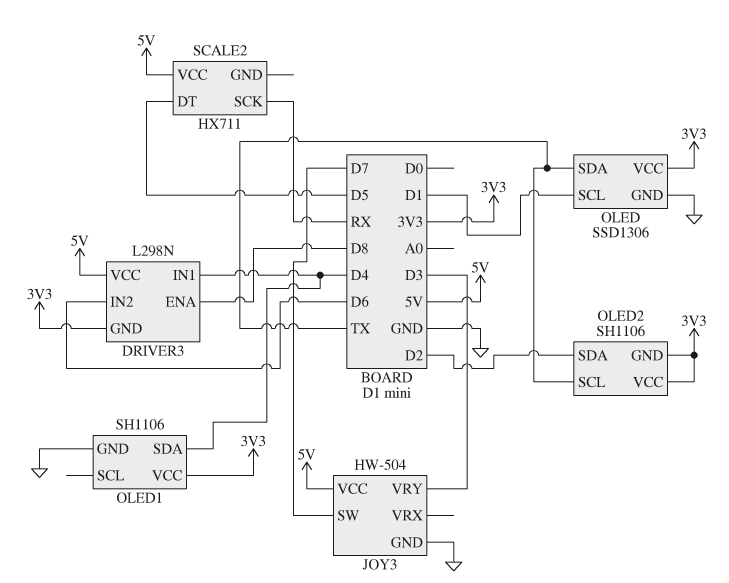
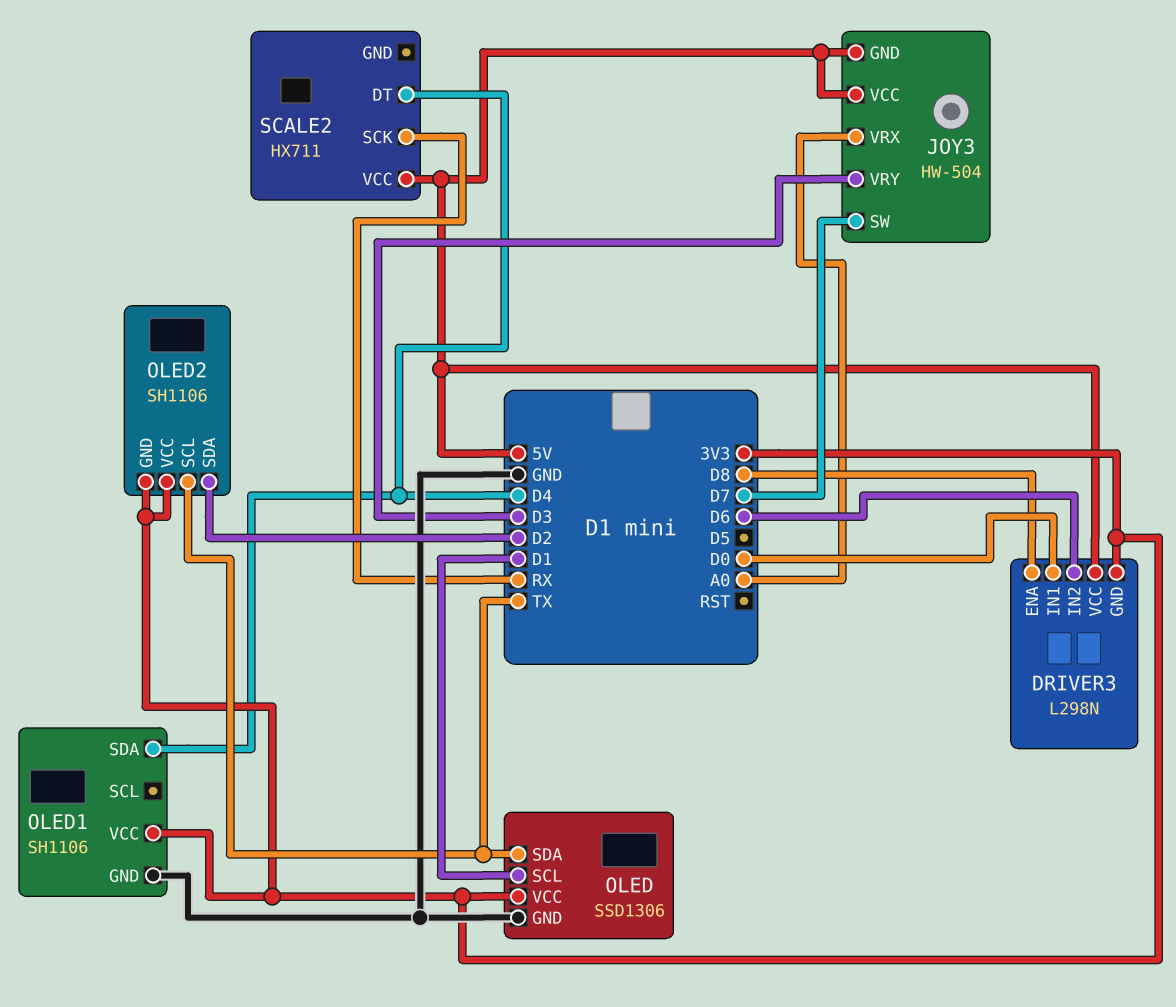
DRIVER3 pin IN1: D4 -> D0
JOY3 pin GND: GND -> 5V
JOY3 pin VRX: none -> A0
SCALE2 pin DT: D5 -> D4

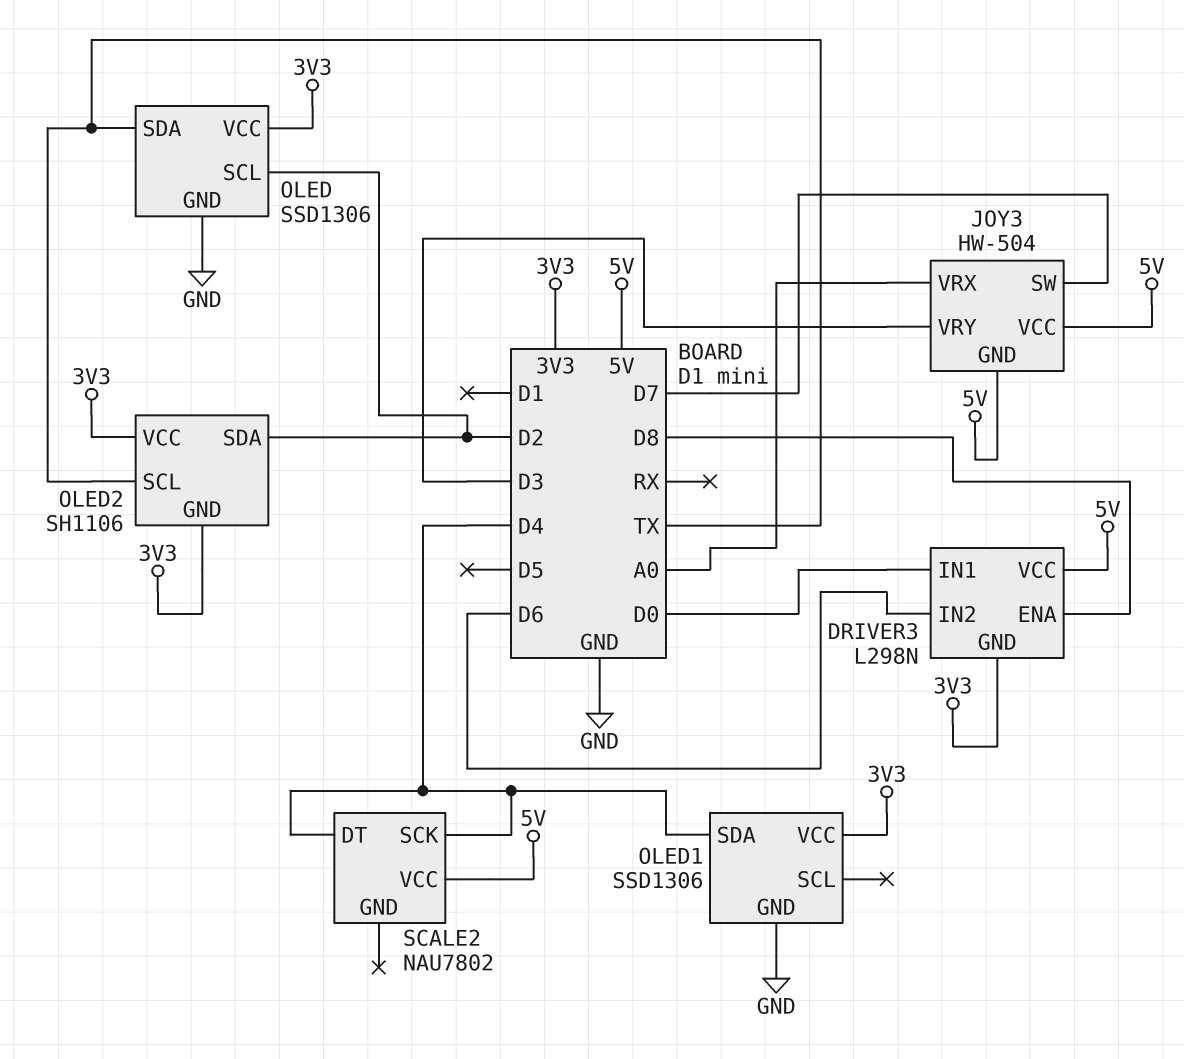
OLED pin SCL: D1 -> D2
OLED1: SH1106 -> SSD1306
SCALE2: HX711 -> NAU7802
SCALE2 pin SCK: RX -> D4

